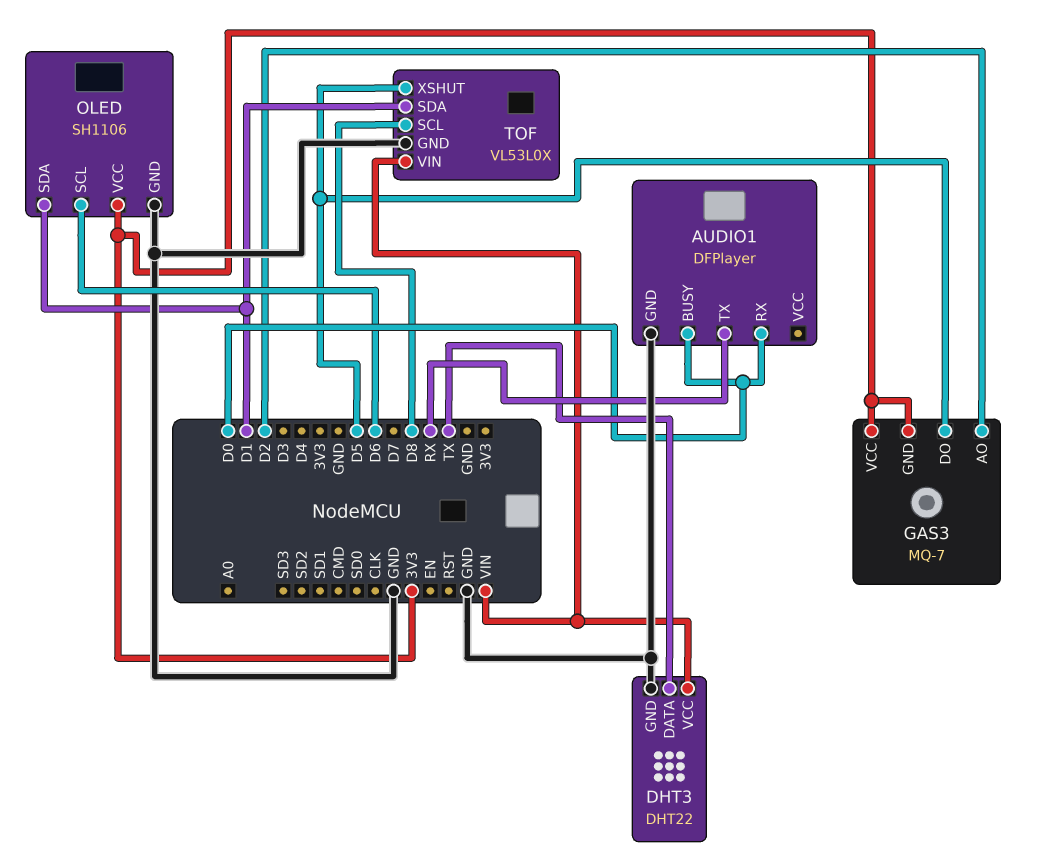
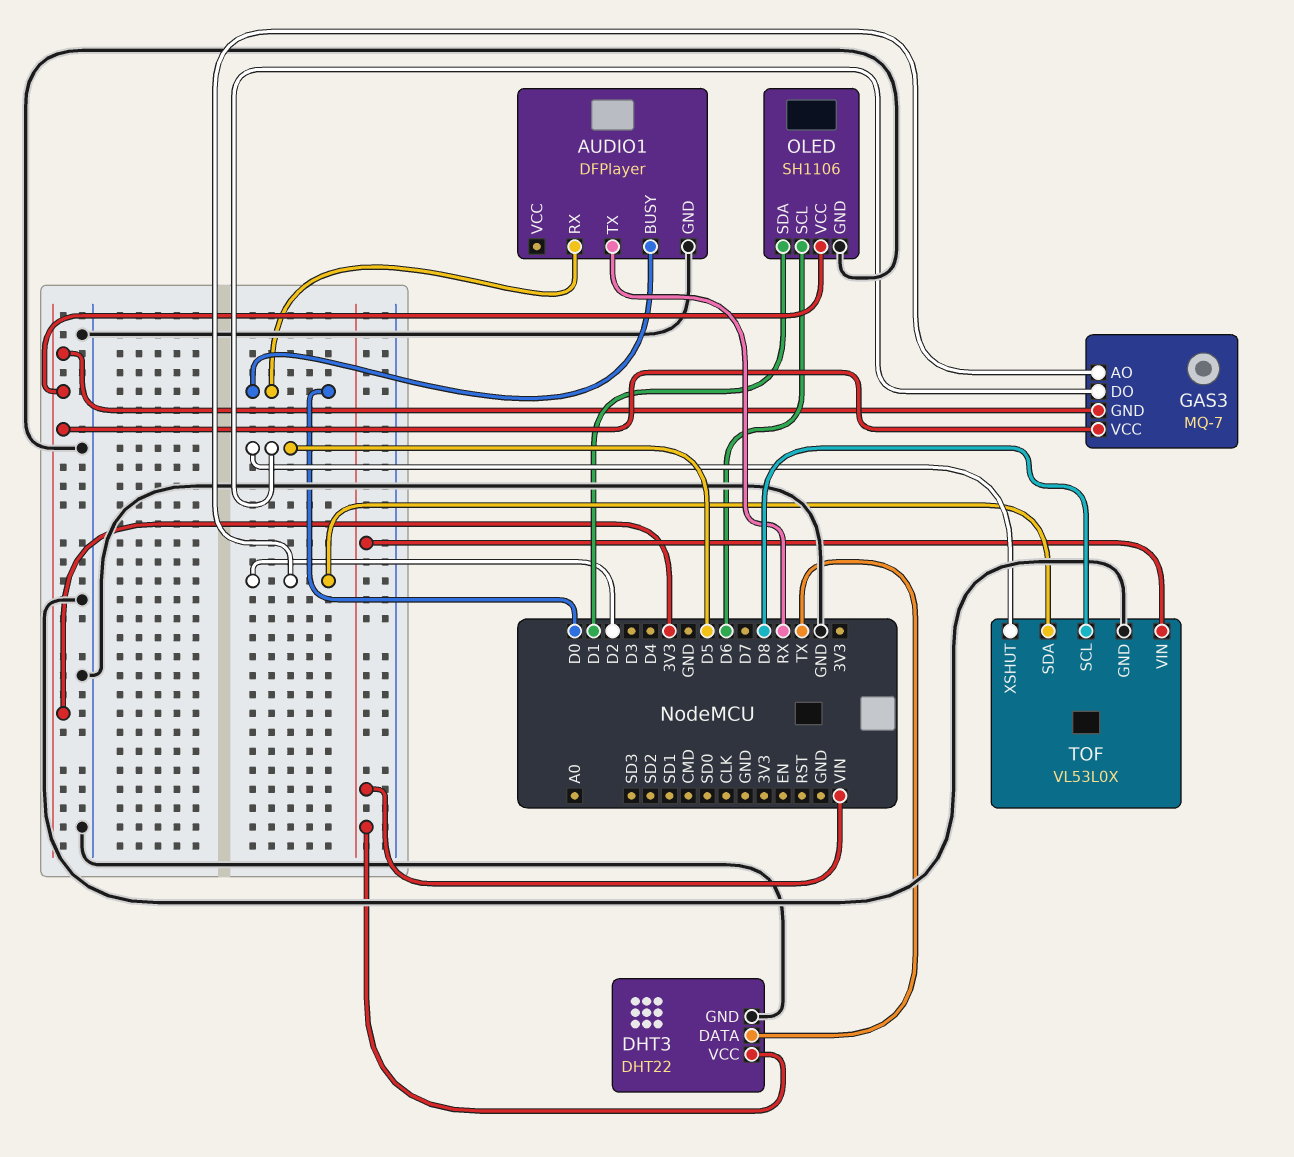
TOF pin SDA: D1 -> D2

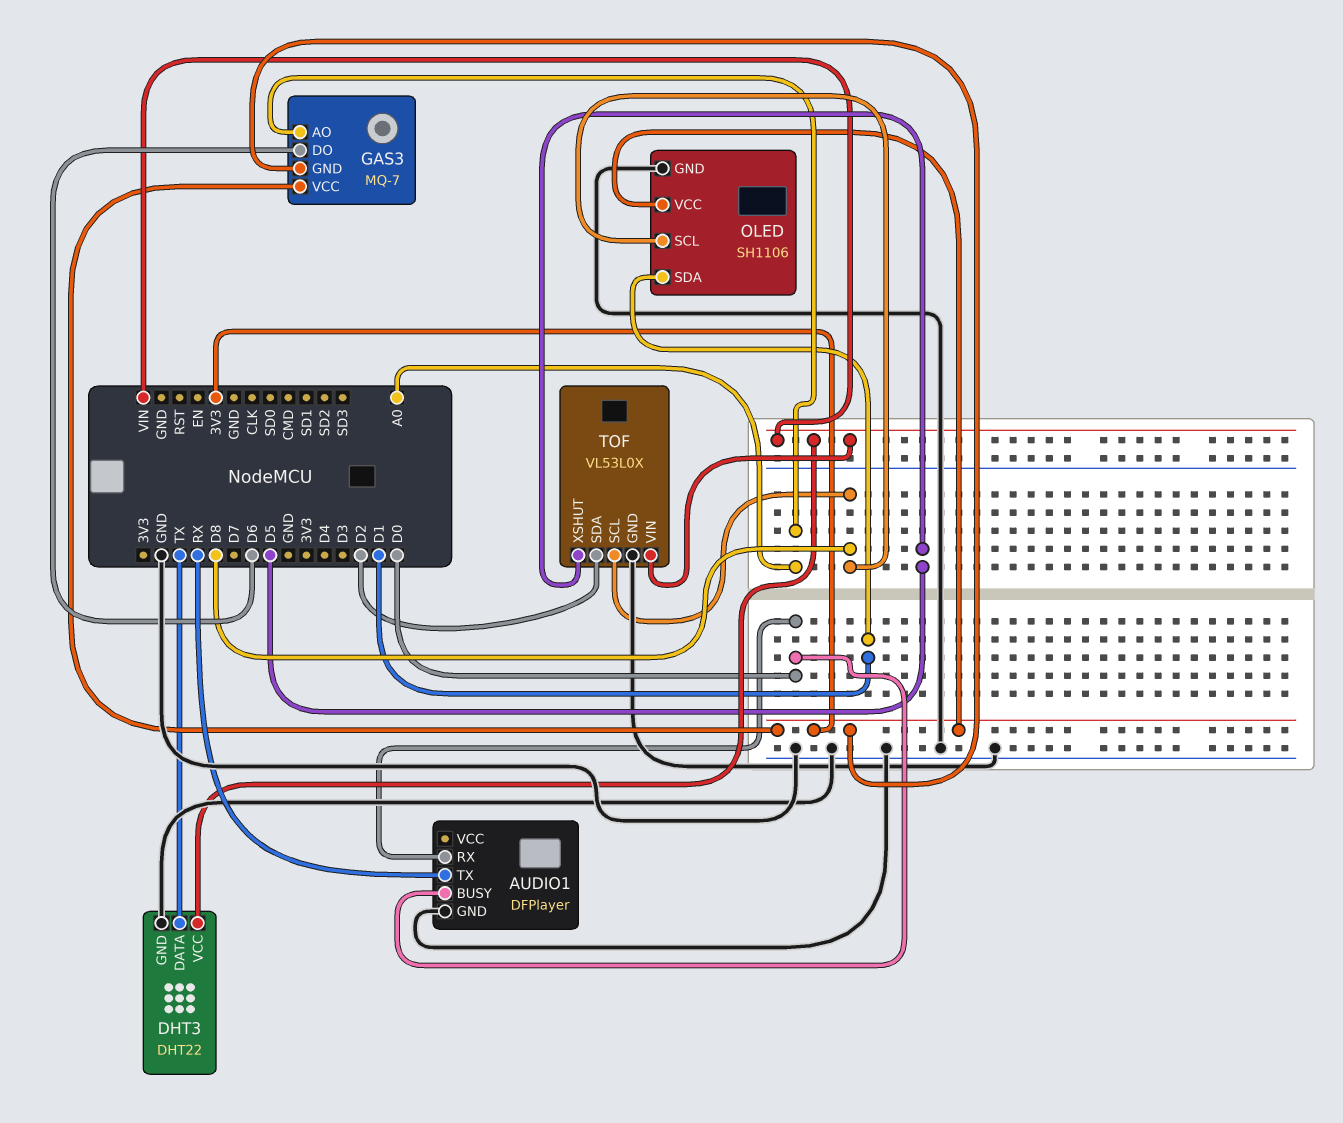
GAS3 pin AO: D2 -> A0
GAS3 pin DO: D5 -> D6
OLED pin SCL: D6 -> D8

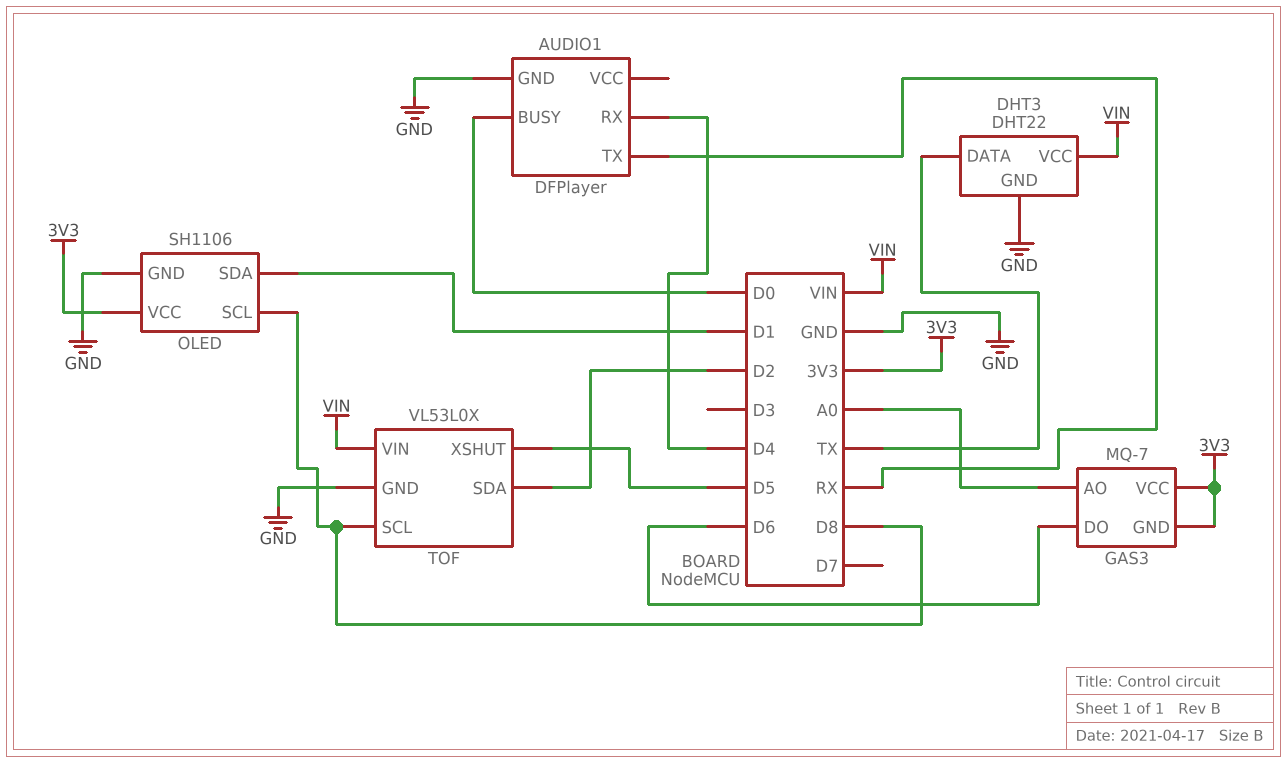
AUDIO1 pin RX: D0 -> D4

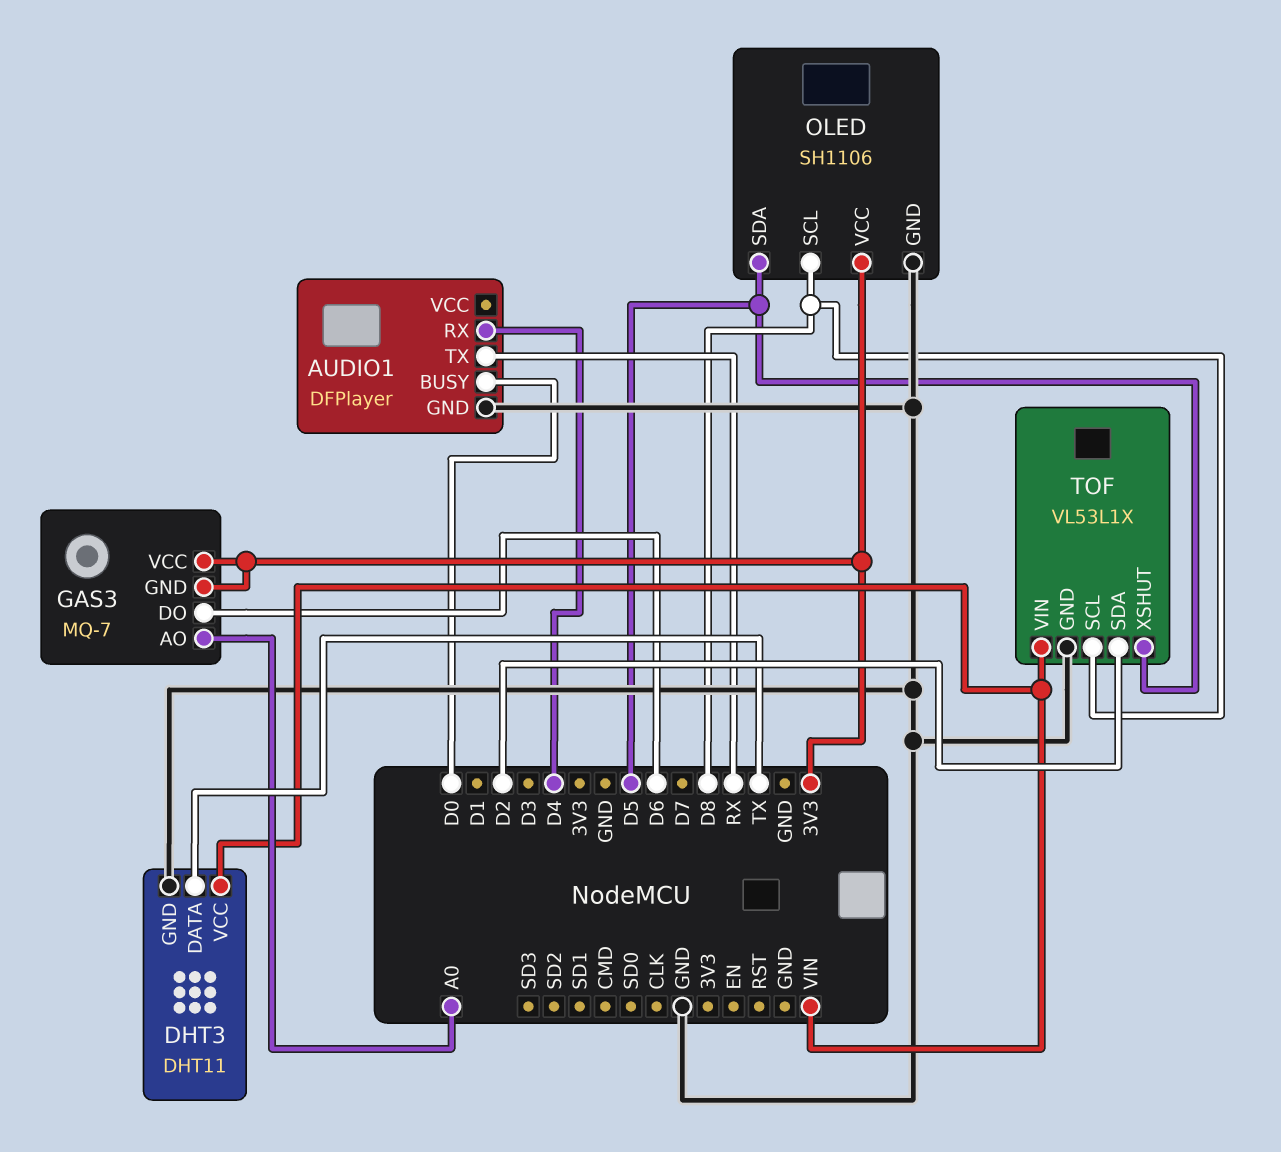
DHT3: DHT22 -> DHT11
OLED pin SDA: D1 -> D5
TOF: VL53L0X -> VL53L1X

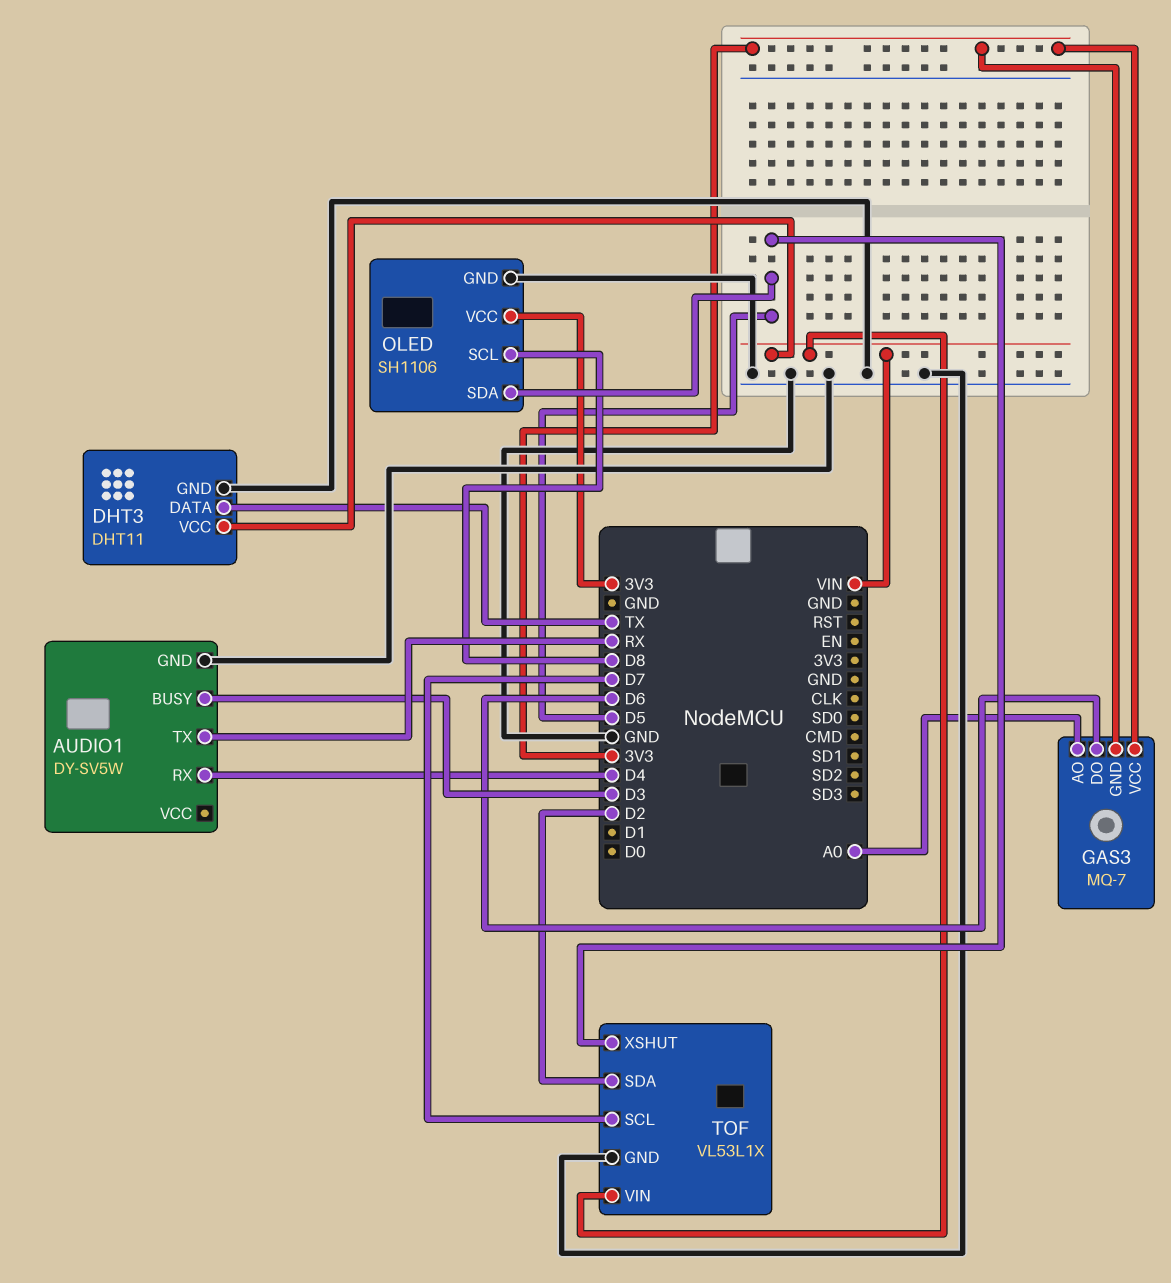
AUDIO1: DFPlayer -> DY-SV5W
AUDIO1 pin BUSY: D0 -> D3
TOF pin SCL: D8 -> D7

